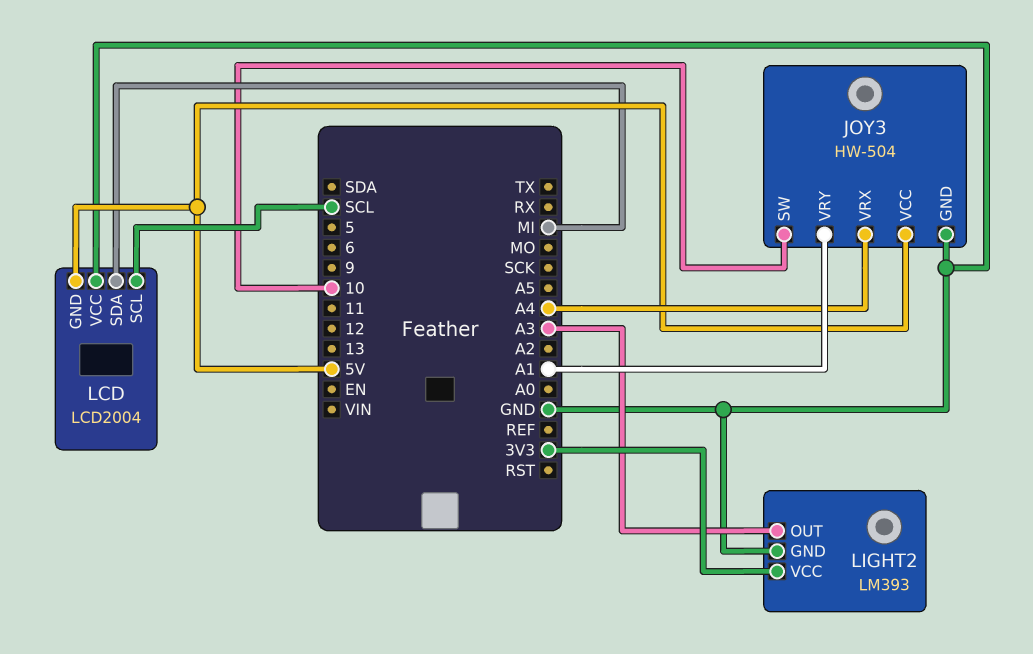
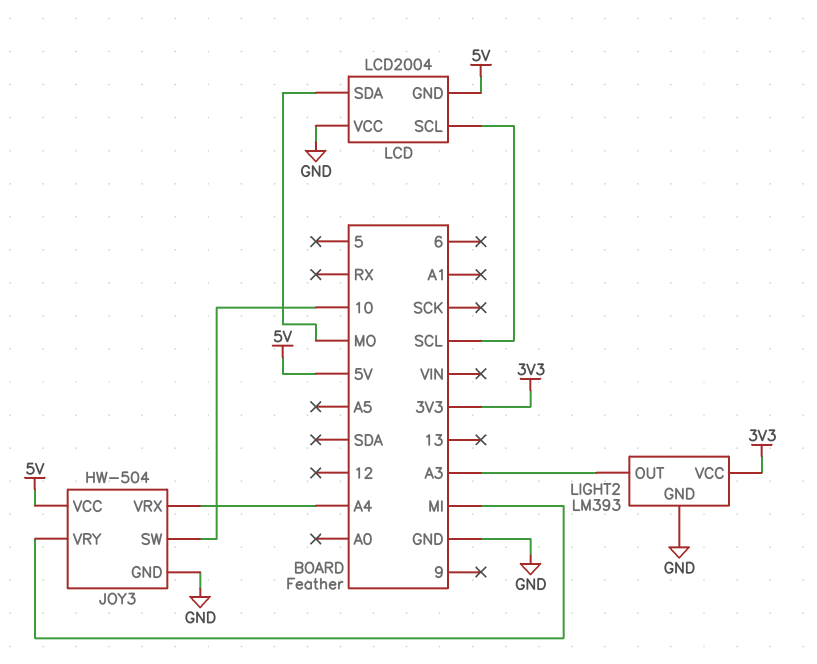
JOY3 pin VRY: A1 -> MI
LCD pin SDA: MI -> MO

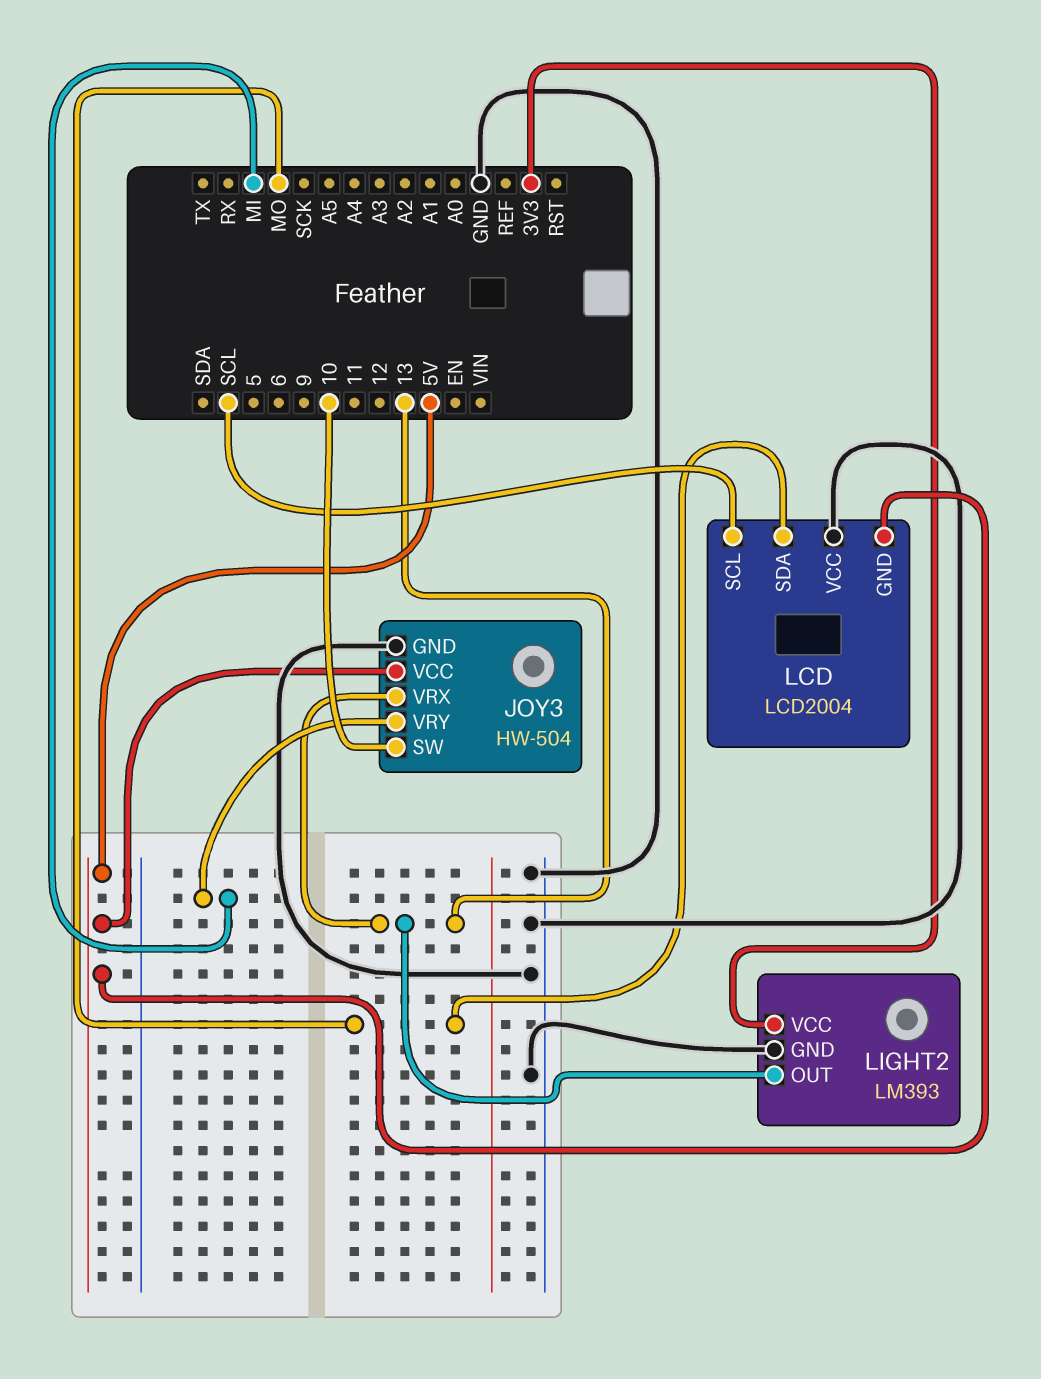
JOY3 pin VRX: A4 -> 13
LIGHT2 pin OUT: A3 -> 13

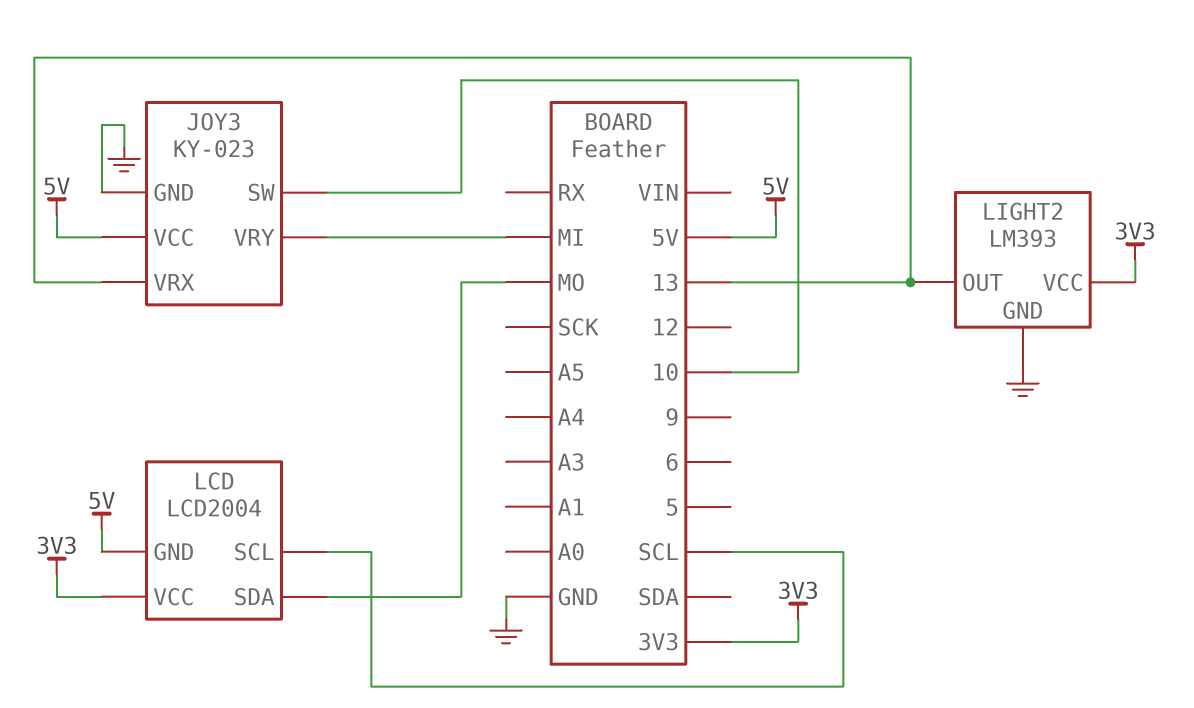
JOY3: HW-504 -> KY-023
LCD pin VCC: GND -> 3V3

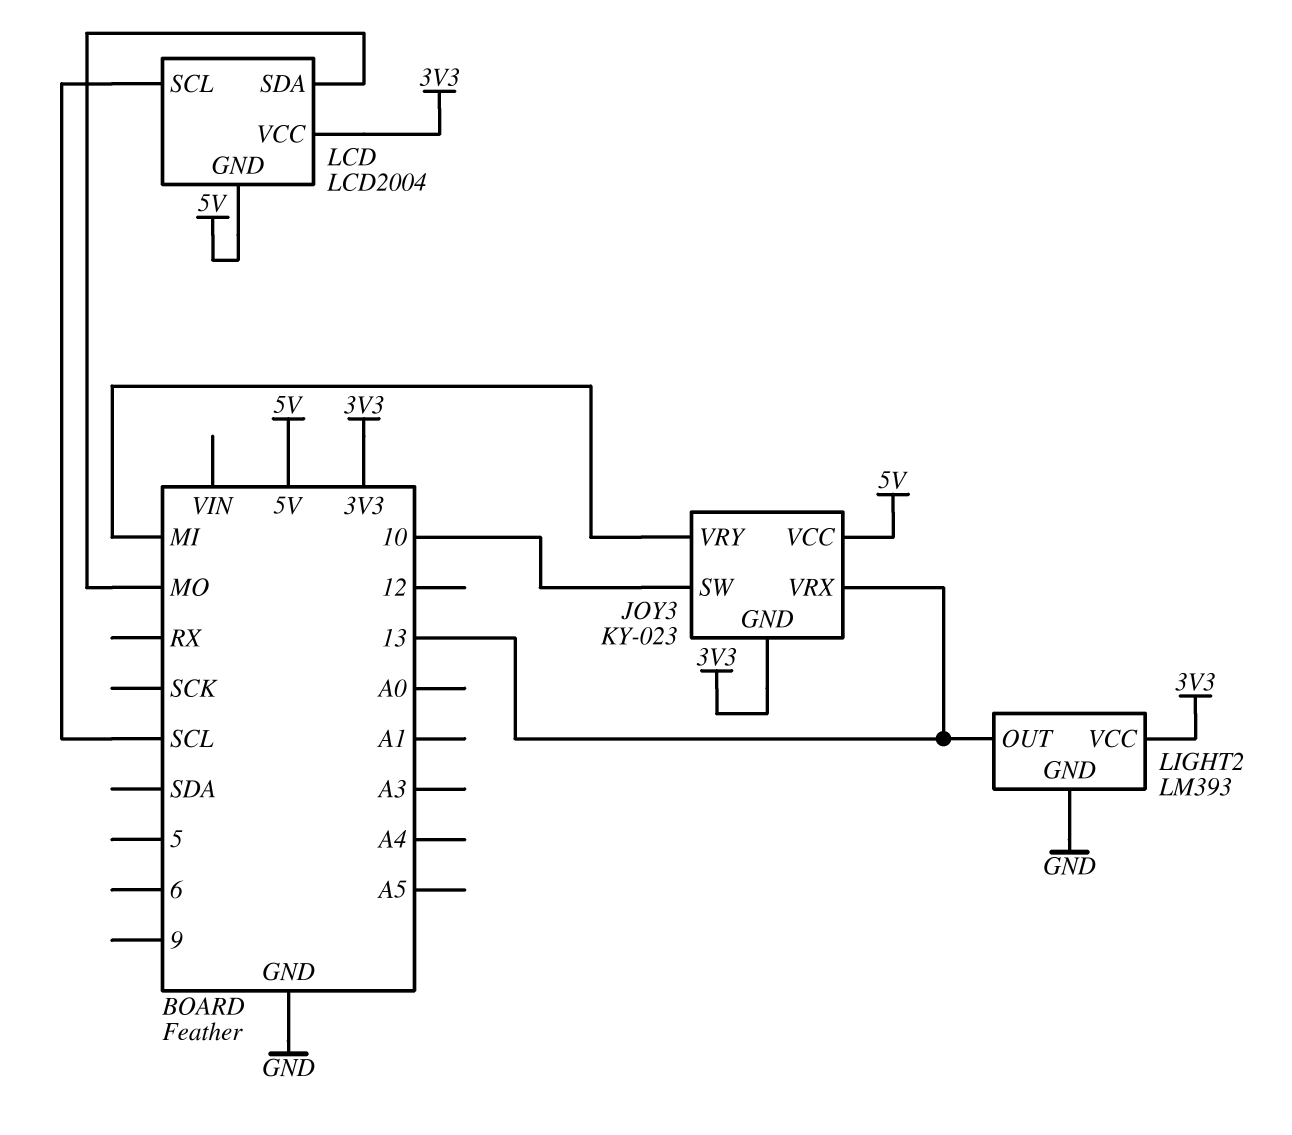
JOY3 pin GND: GND -> 3V3

